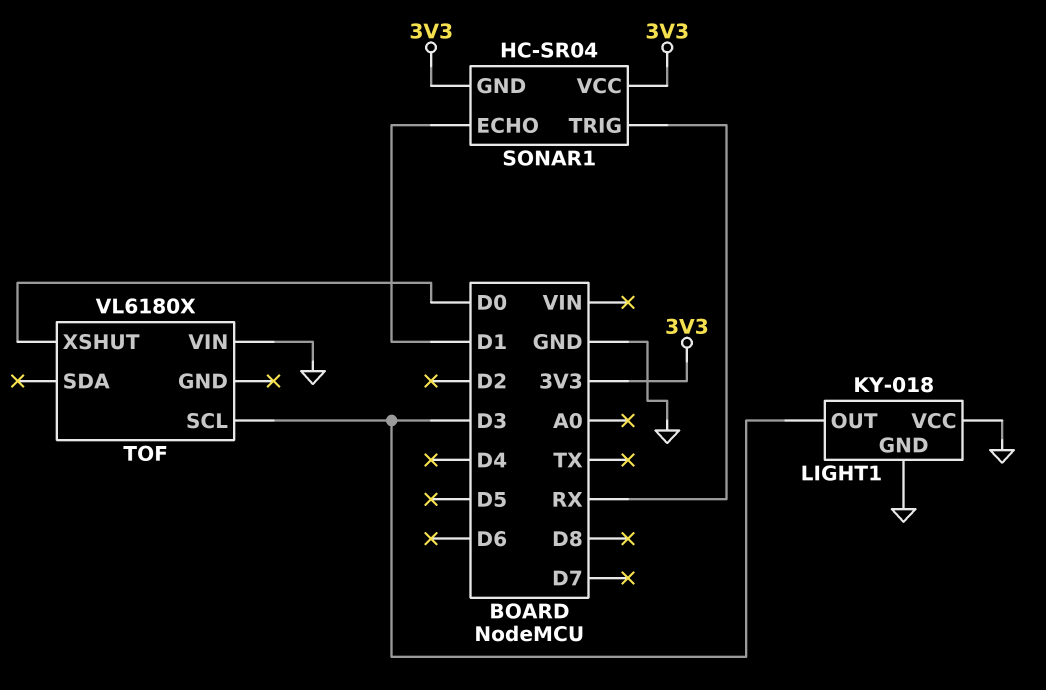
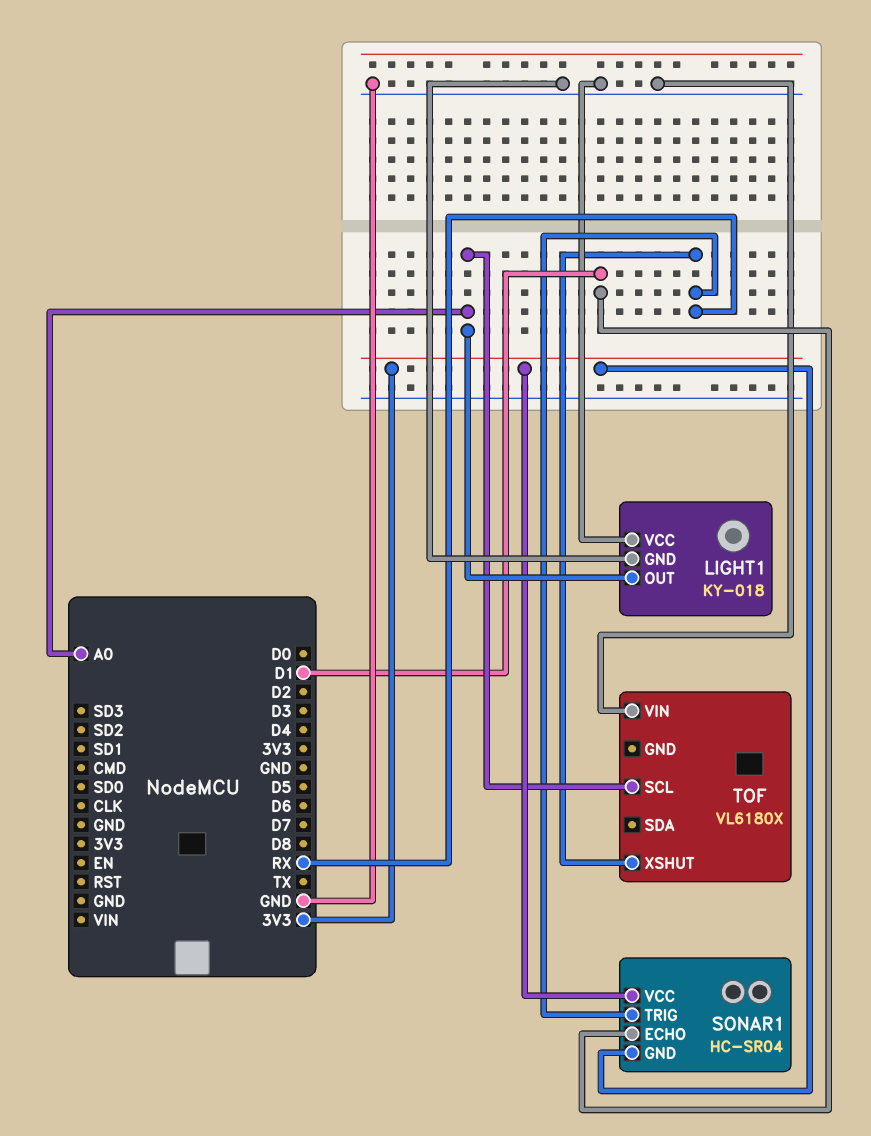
LIGHT1 pin OUT: D3 -> A0
TOF pin SCL: D3 -> A0
TOF pin XSHUT: D0 -> RX

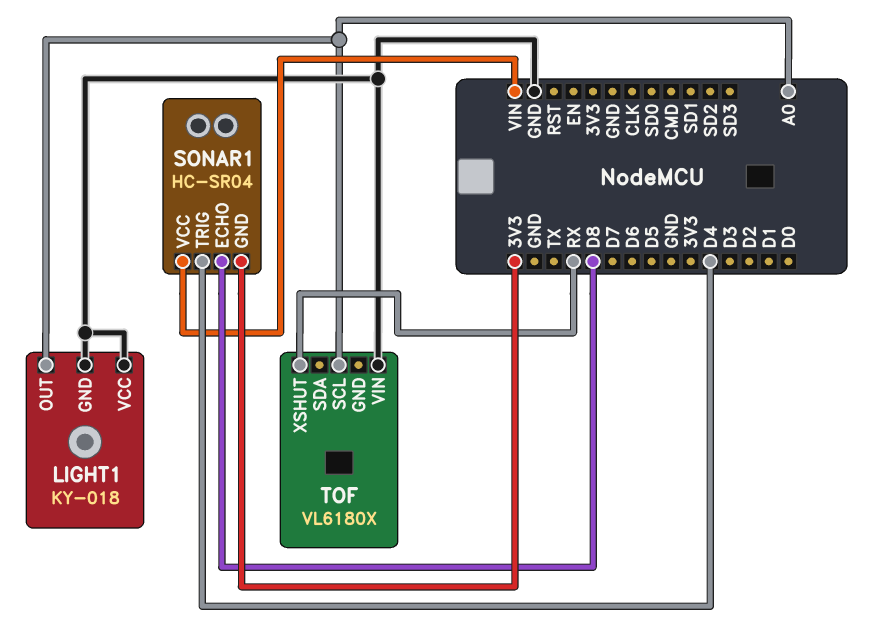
SONAR1 pin ECHO: D1 -> D8
SONAR1 pin TRIG: RX -> D4
SONAR1 pin VCC: 3V3 -> VIN

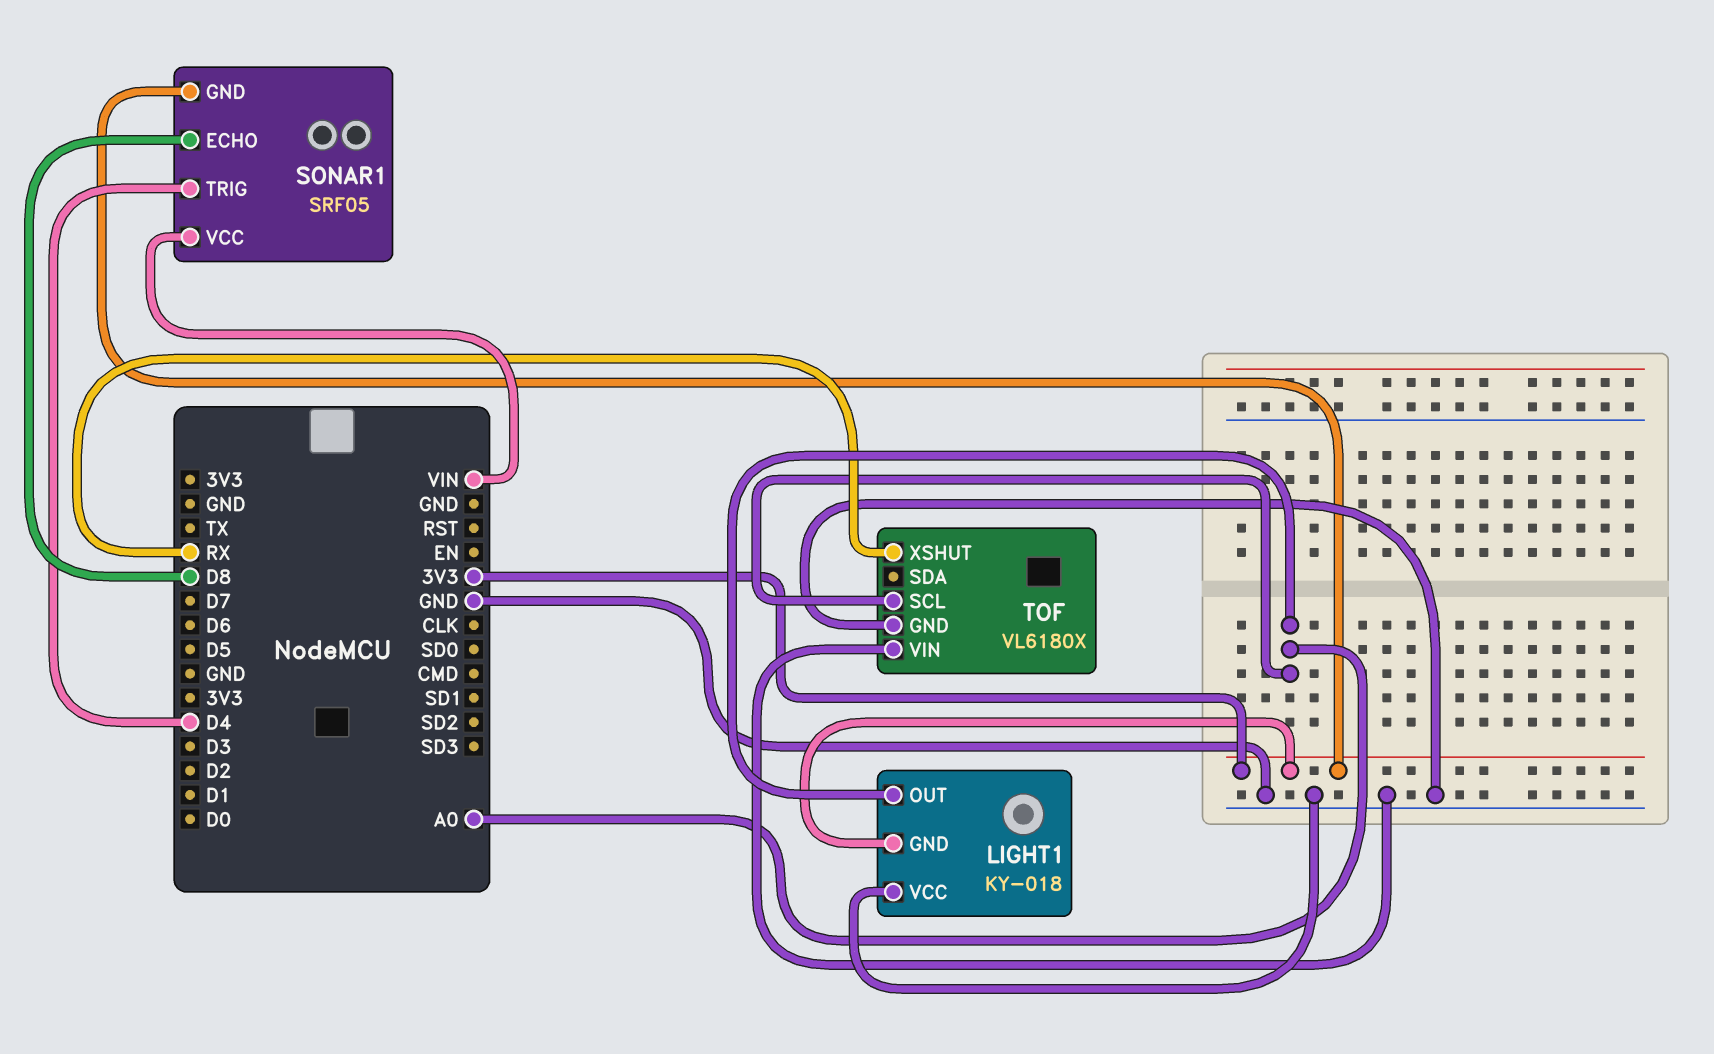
LIGHT1 pin GND: GND -> 3V3
SONAR1: HC-SR04 -> SRF05
TOF pin GND: none -> GND

